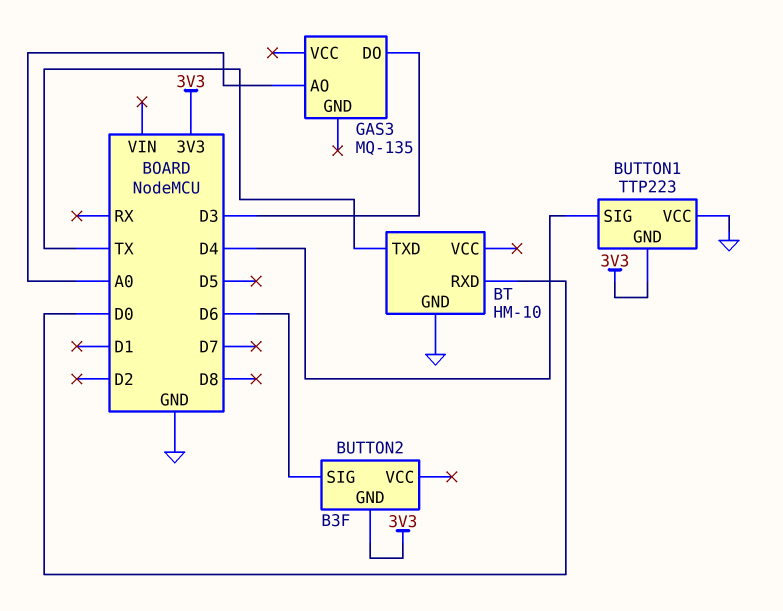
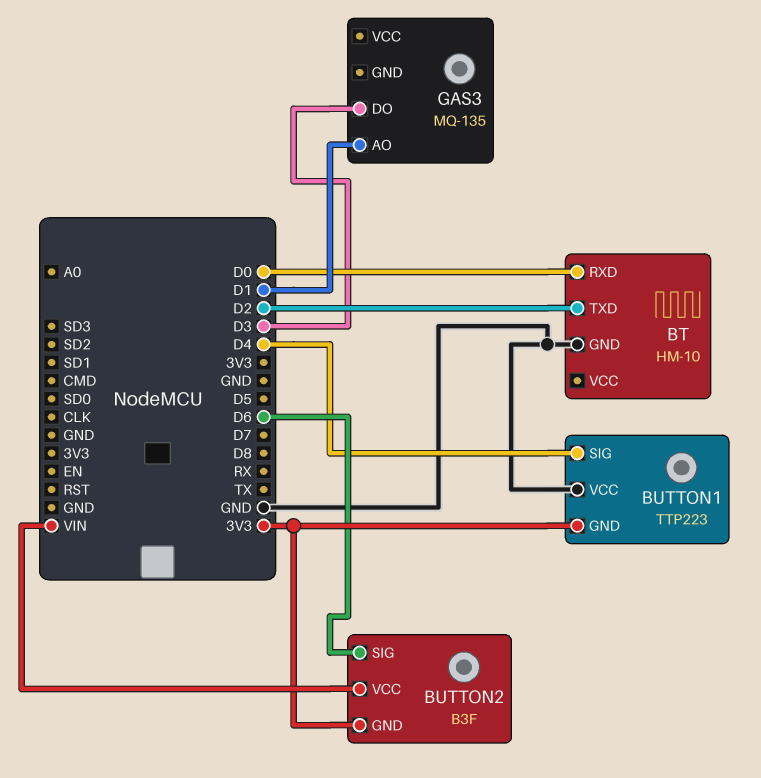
BT pin TXD: TX -> D2
BUTTON2 pin VCC: none -> VIN
GAS3 pin AO: A0 -> D1

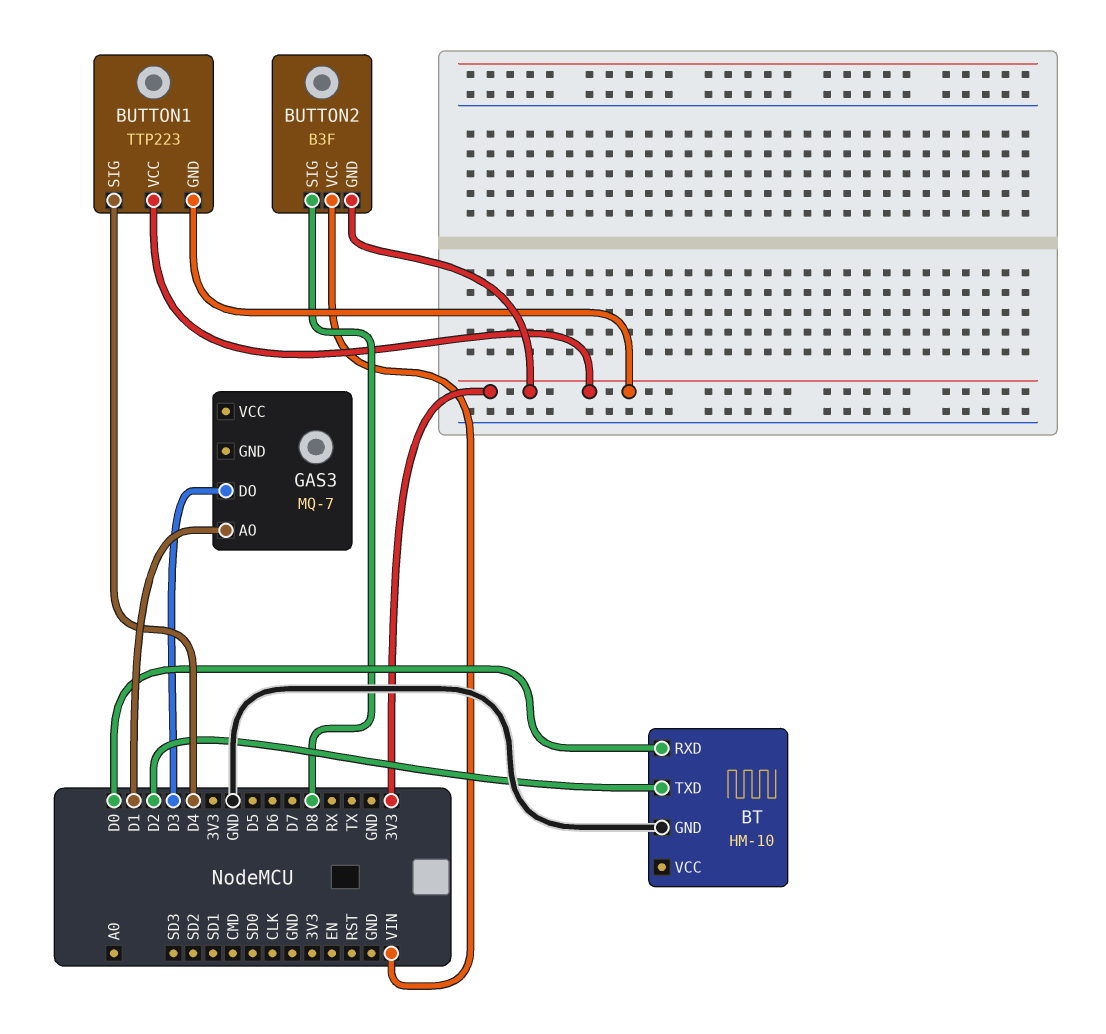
BUTTON1 pin VCC: GND -> 3V3
BUTTON2 pin SIG: D6 -> D8
GAS3: MQ-135 -> MQ-7

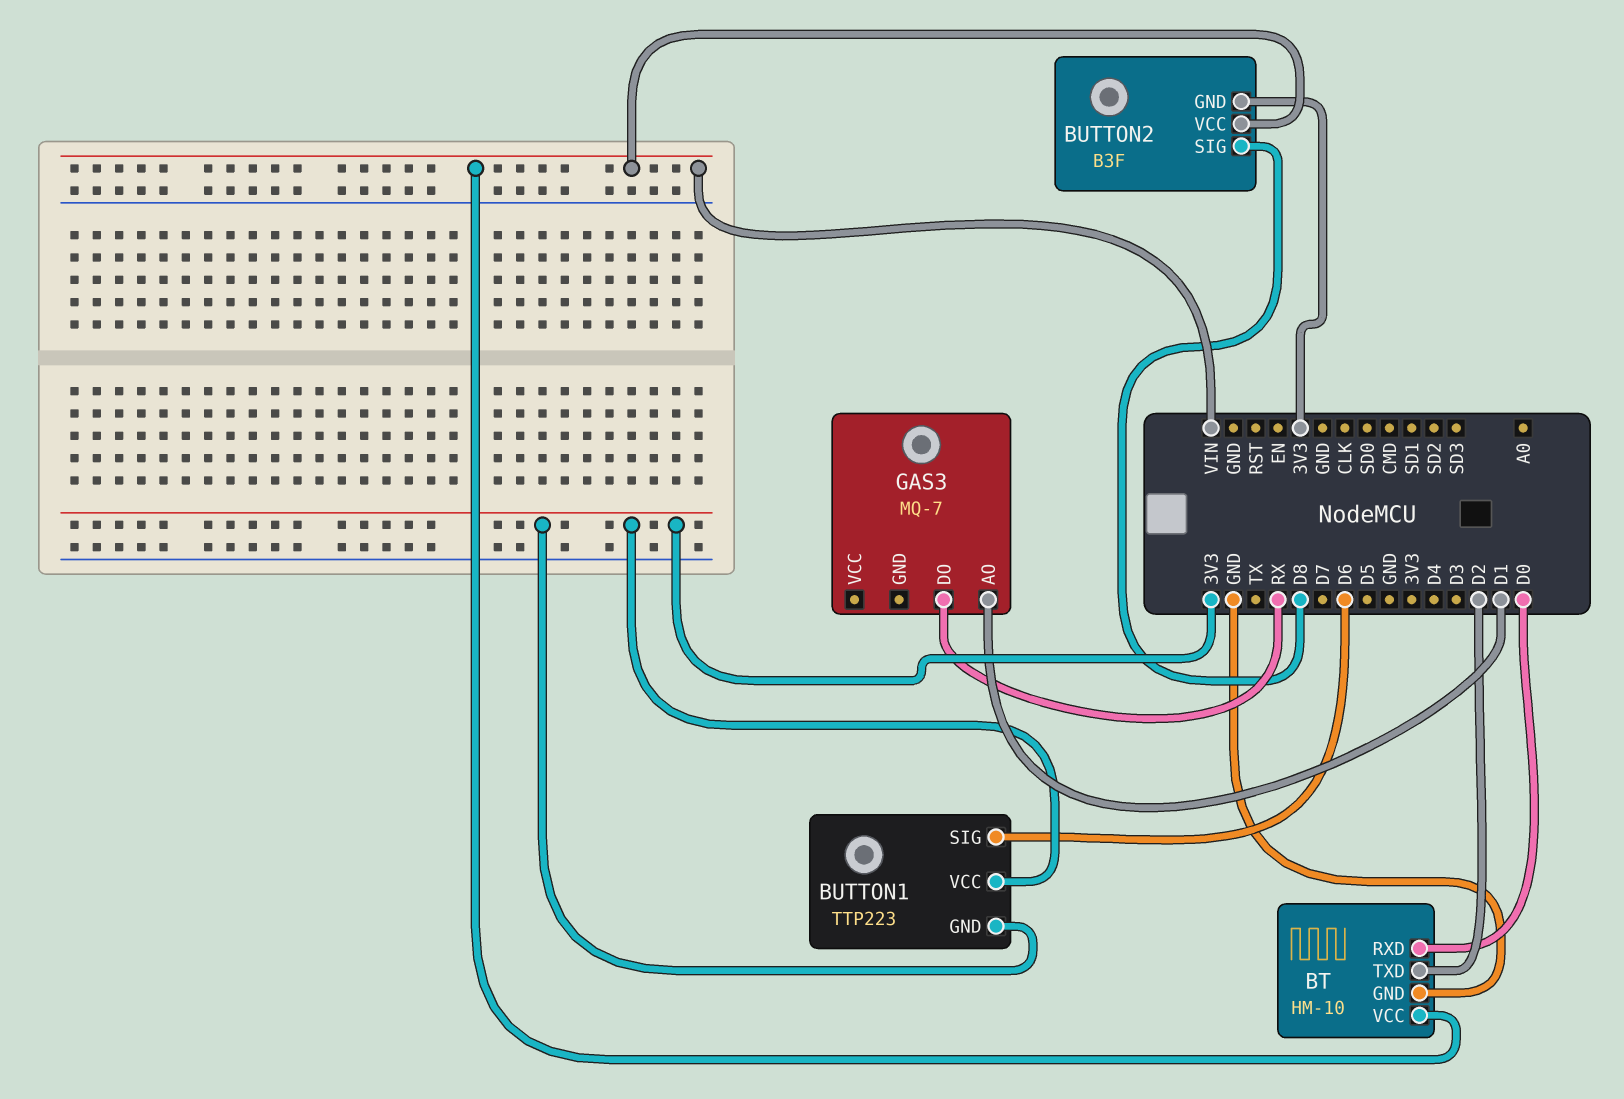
BT pin VCC: none -> VIN
BUTTON1 pin SIG: D4 -> D6
GAS3 pin DO: D3 -> RX

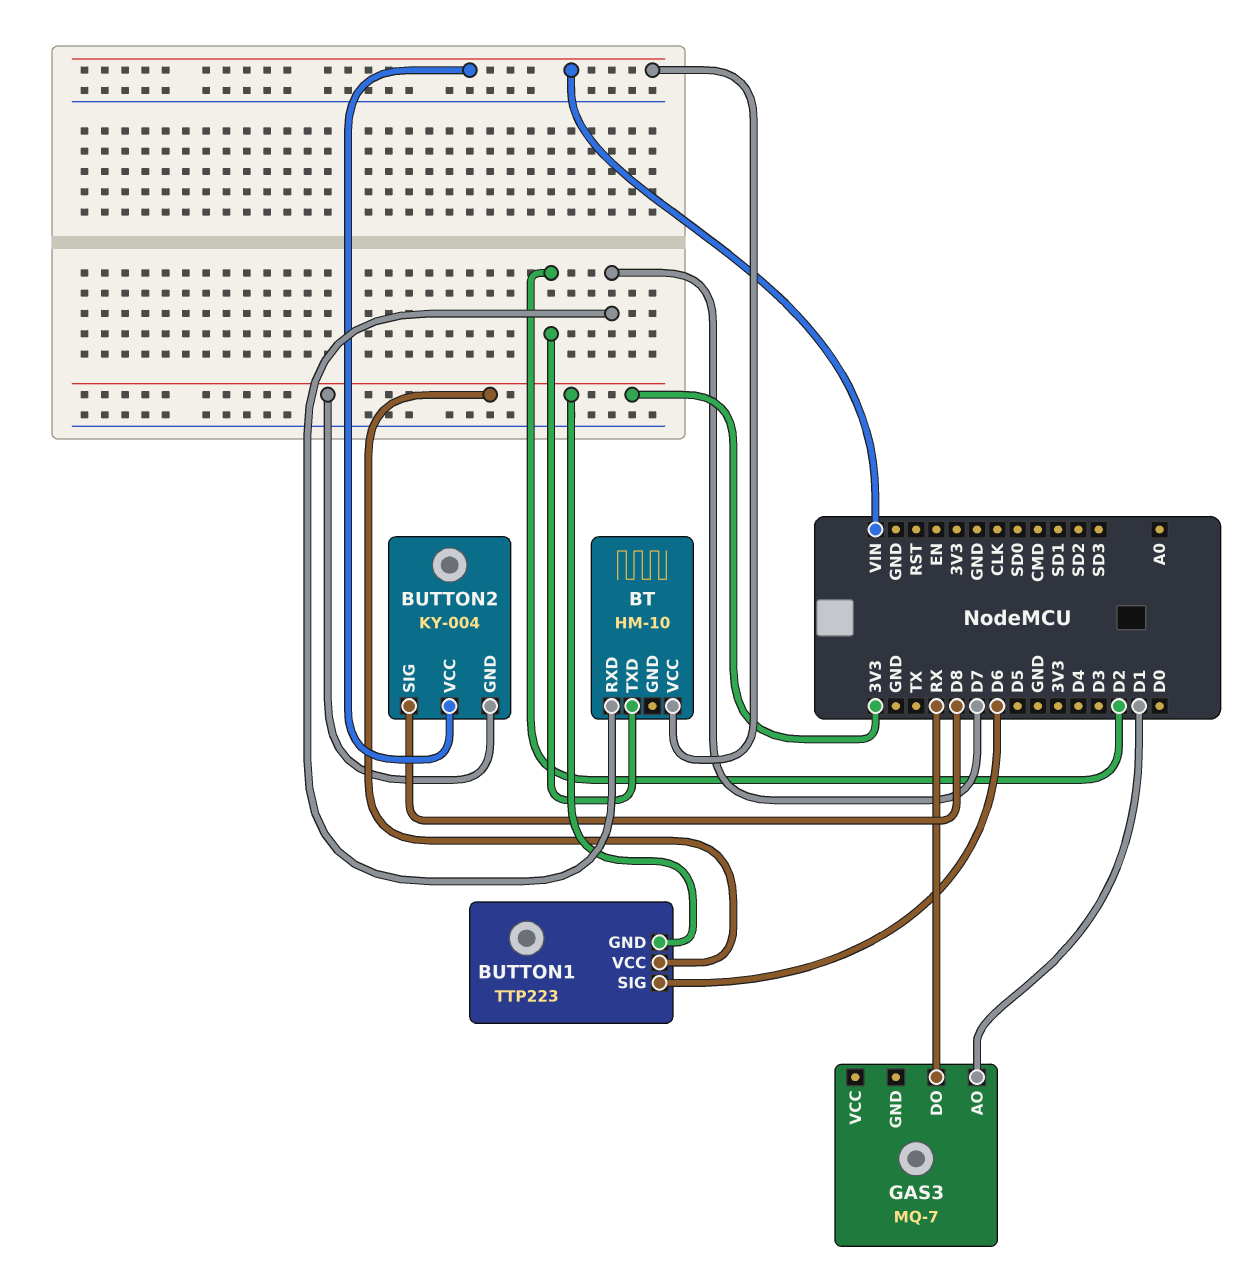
BT pin GND: GND -> none
BT pin RXD: D0 -> D7
BUTTON2: B3F -> KY-004

